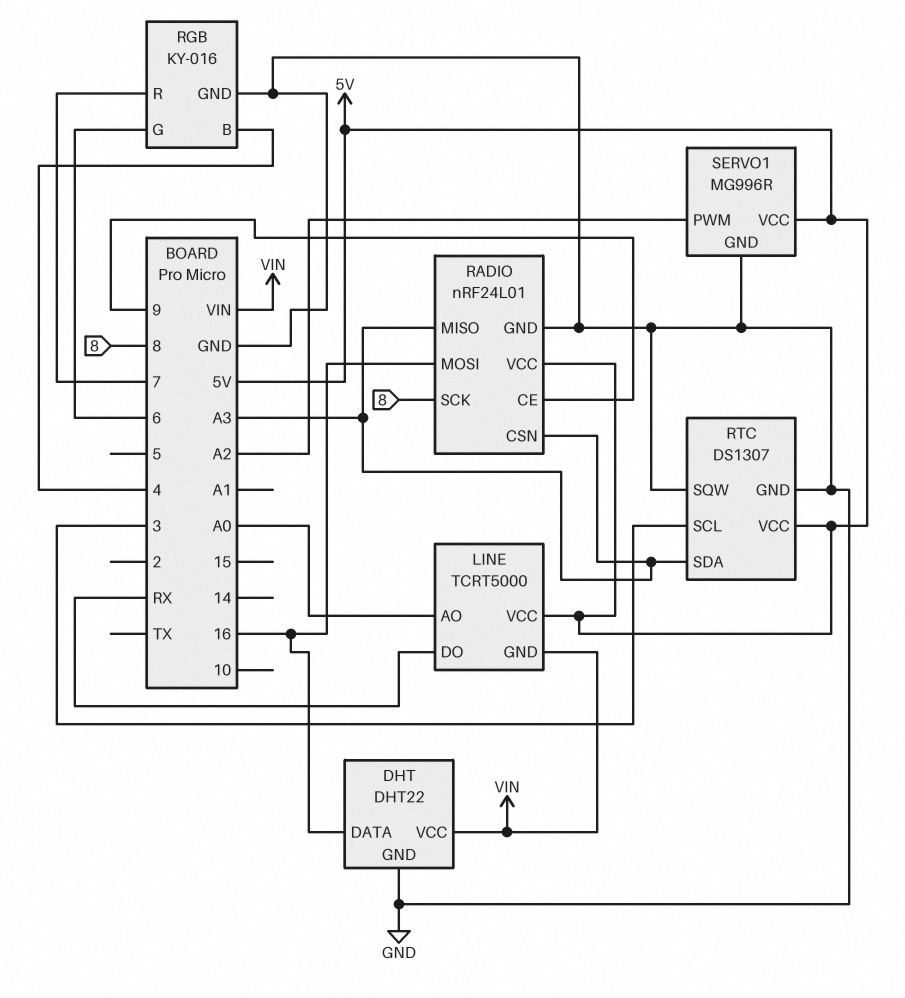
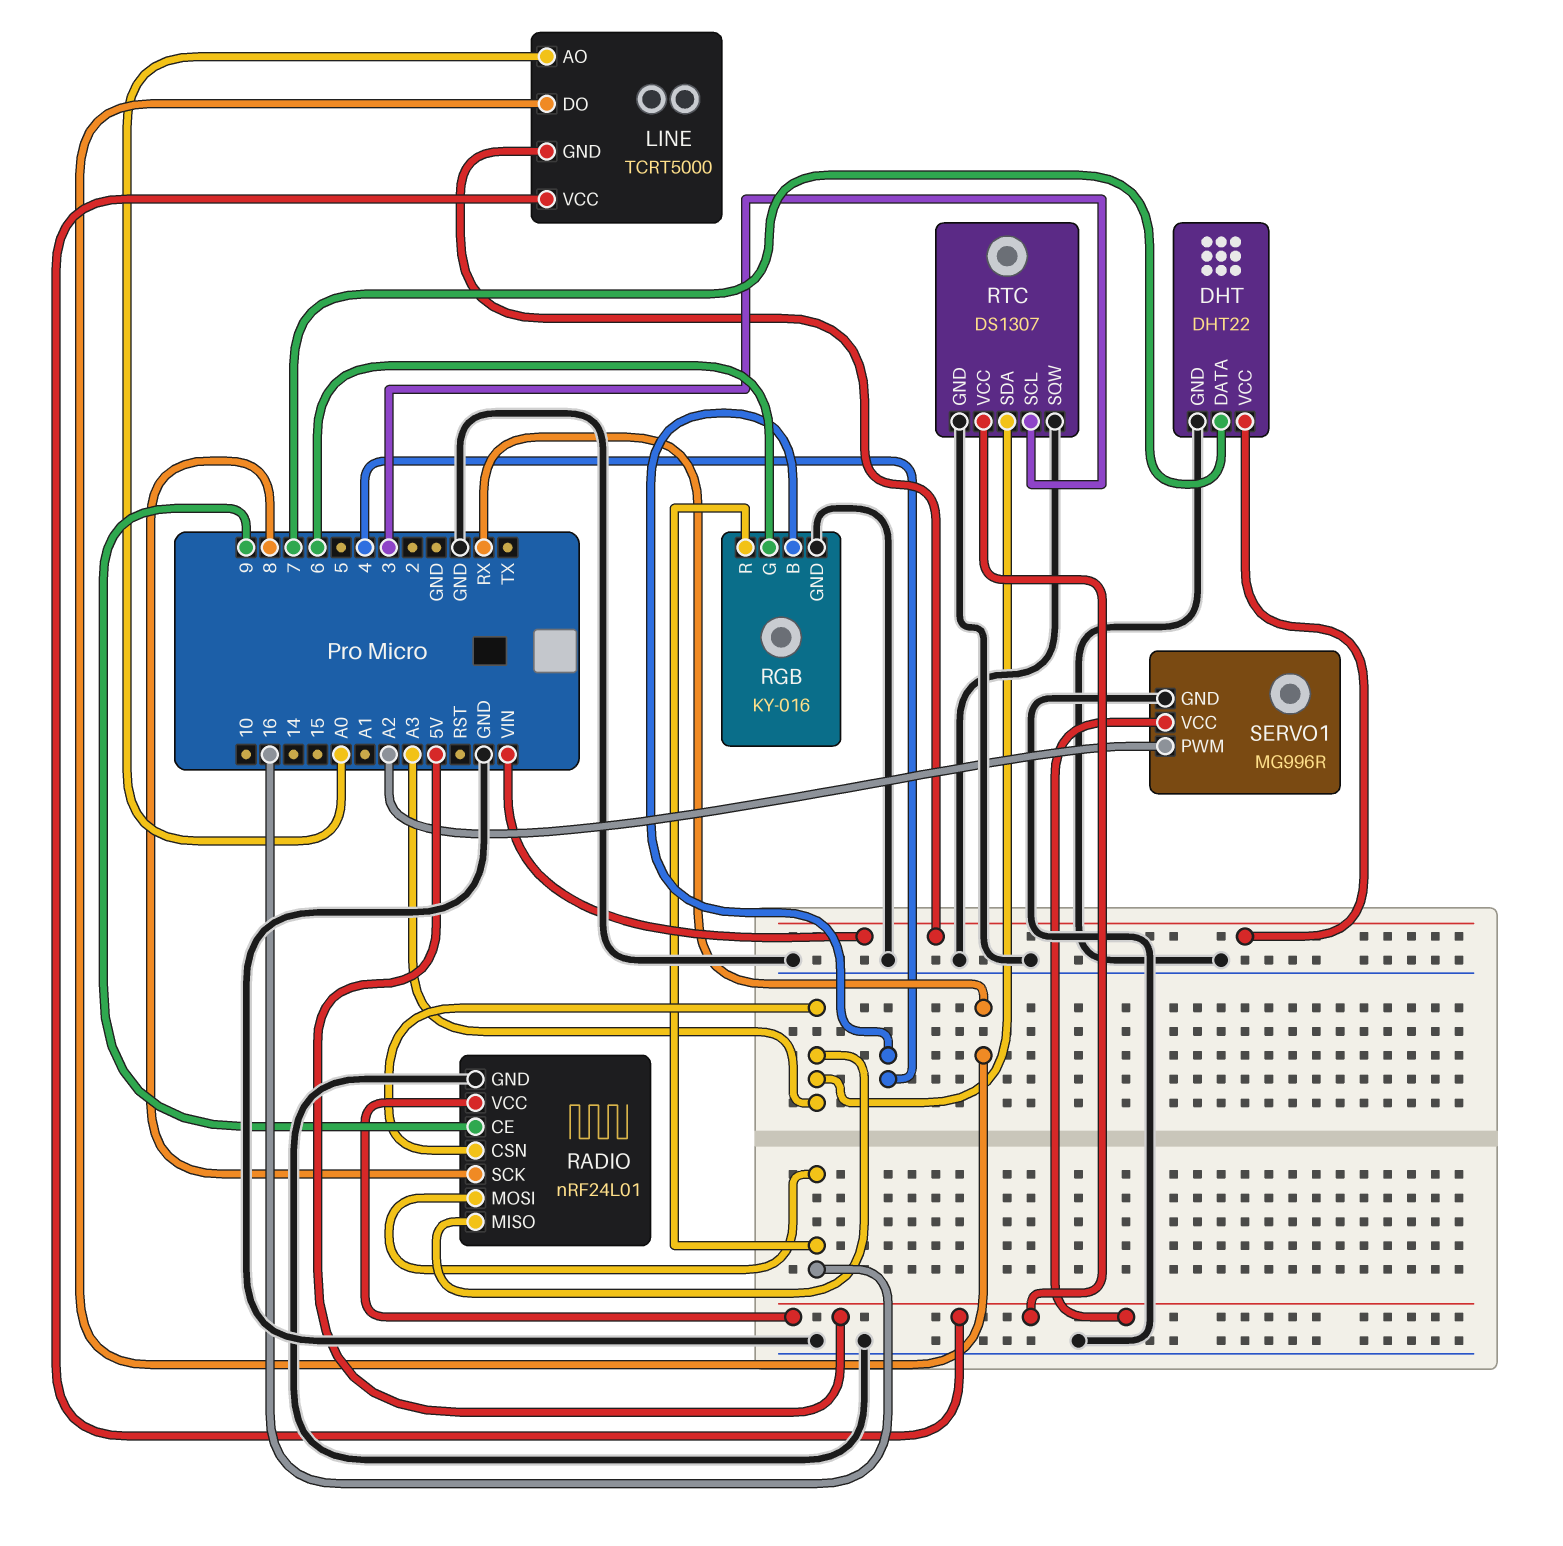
DHT pin DATA: 16 -> 7
RGB pin R: 7 -> 16

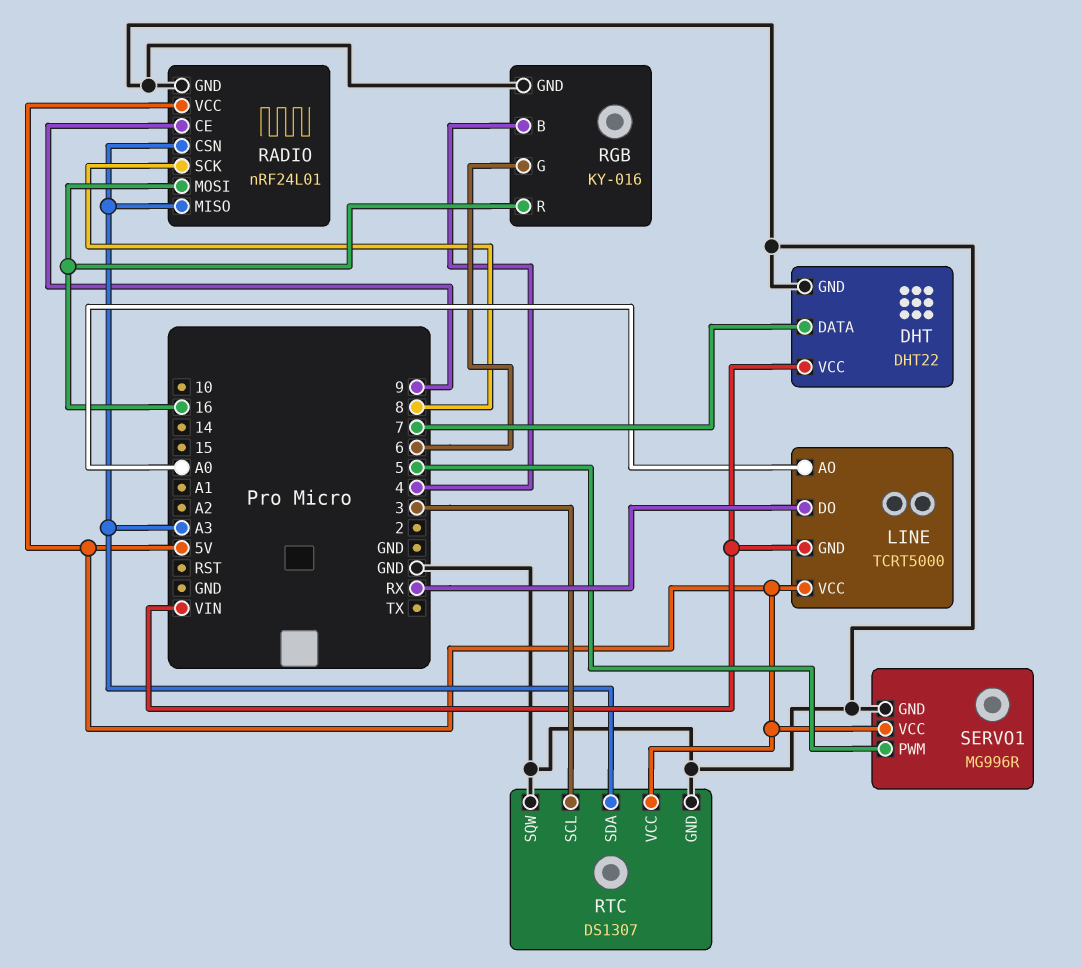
SERVO1 pin PWM: A2 -> 5

